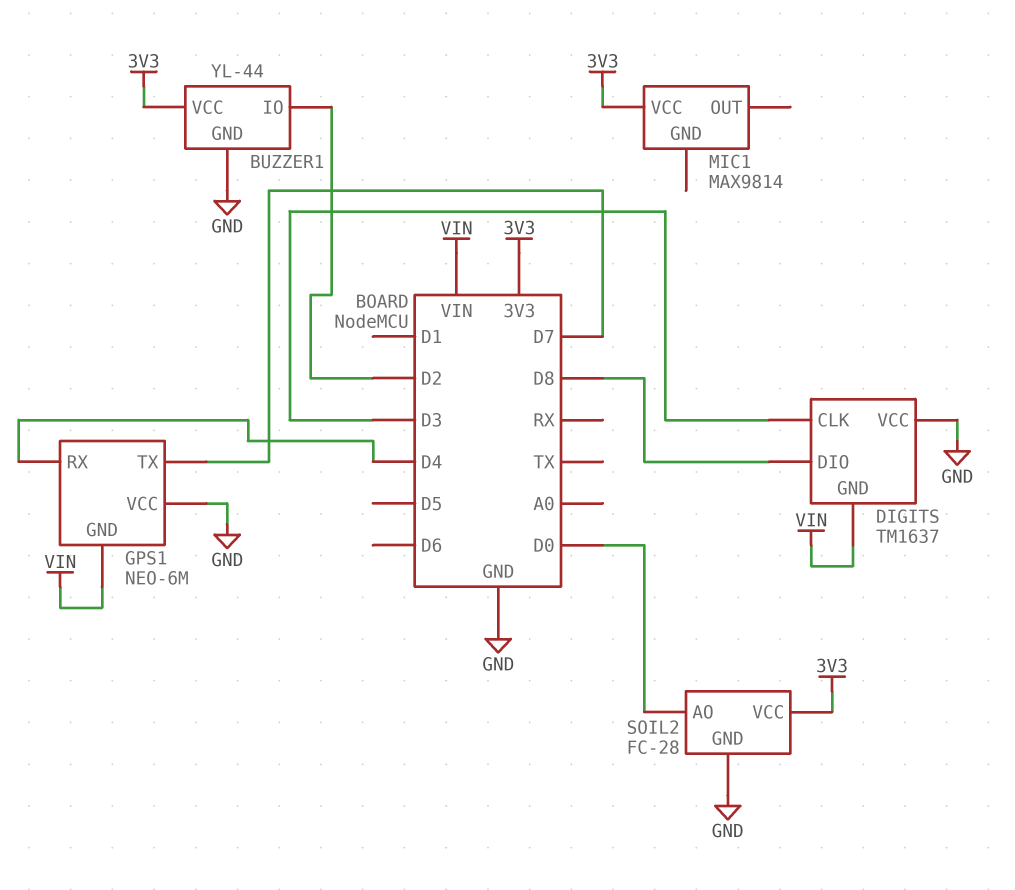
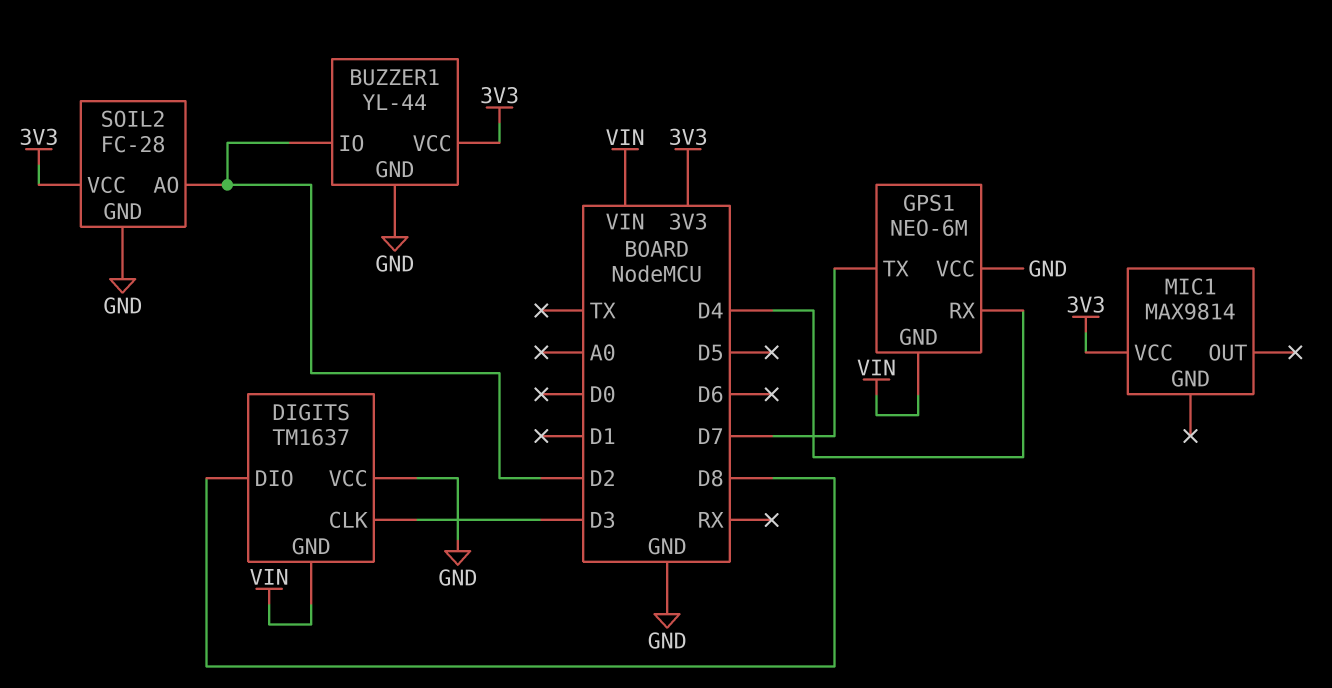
SOIL2 pin AO: D0 -> D2

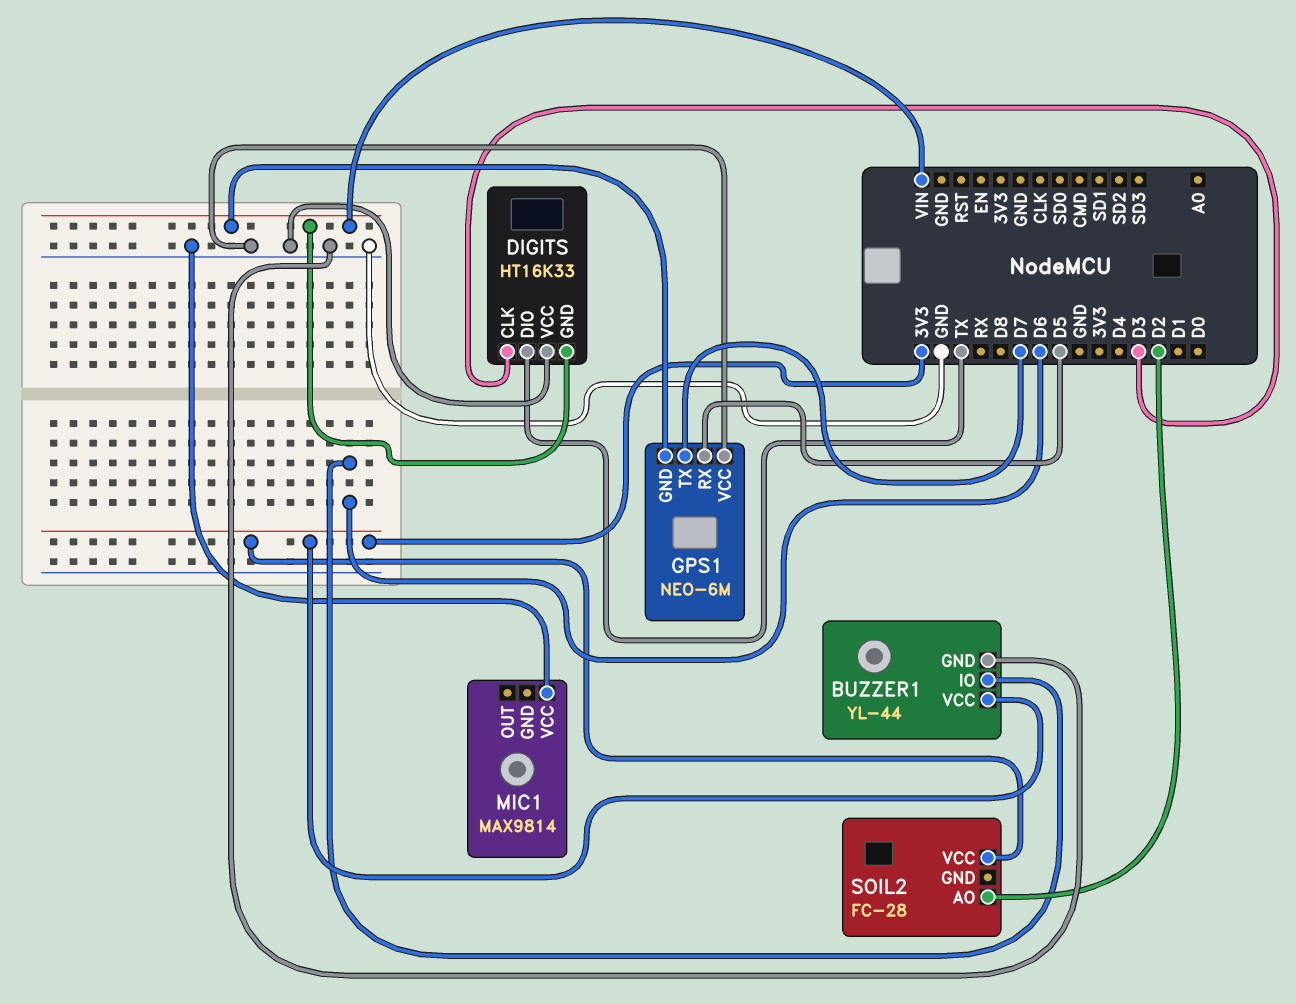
BUZZER1 pin IO: D2 -> D6
DIGITS: TM1637 -> HT16K33
DIGITS pin DIO: D8 -> TX
GPS1 pin RX: D4 -> D5
MIC1 pin VCC: 3V3 -> GND
SOIL2 pin GND: GND -> none

